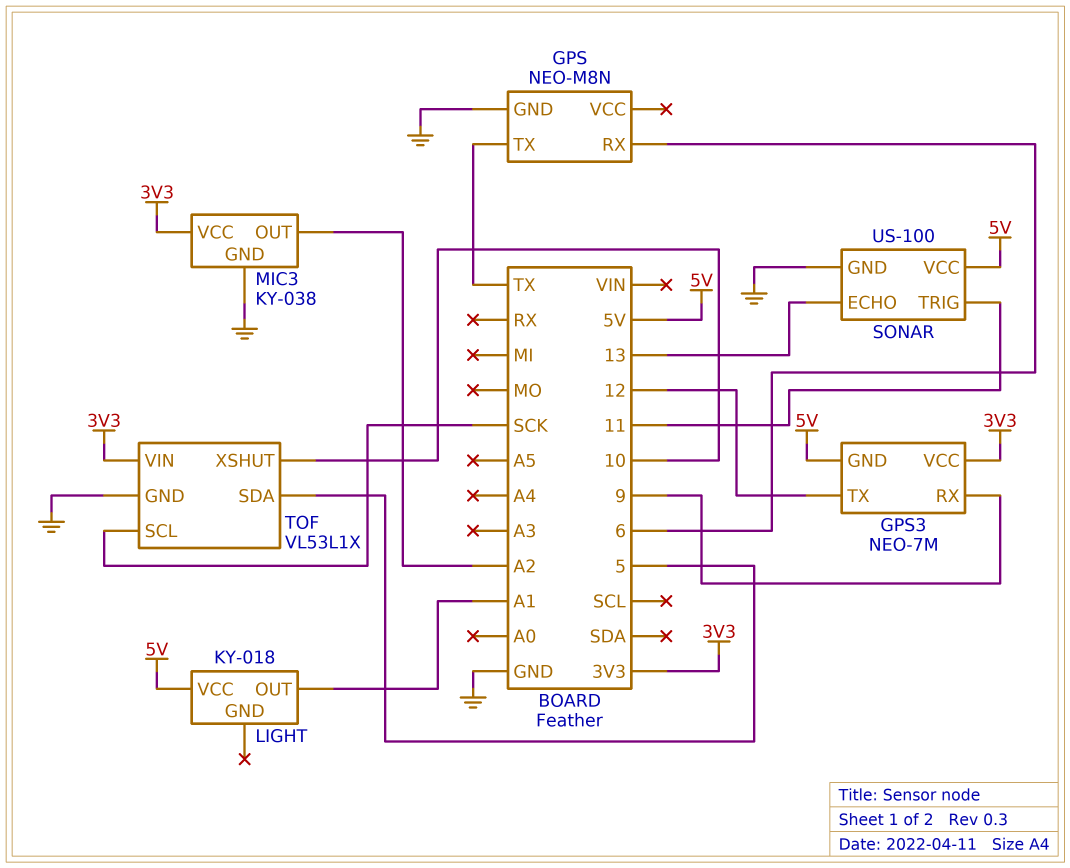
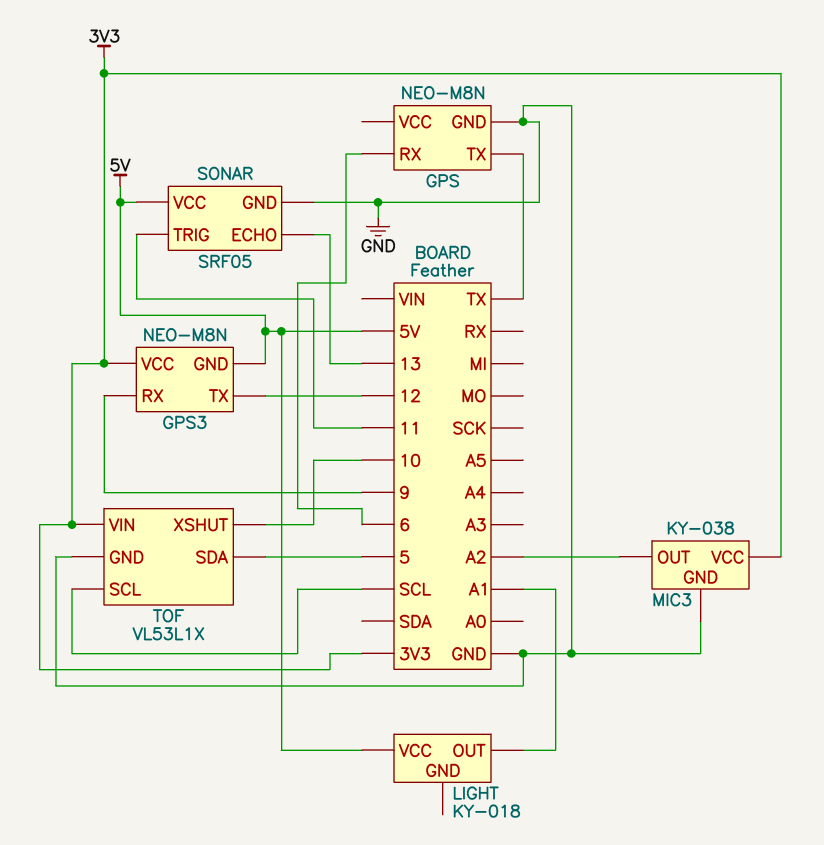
GPS3: NEO-7M -> NEO-M8N
SONAR: US-100 -> SRF05
TOF pin SCL: SCK -> SCL

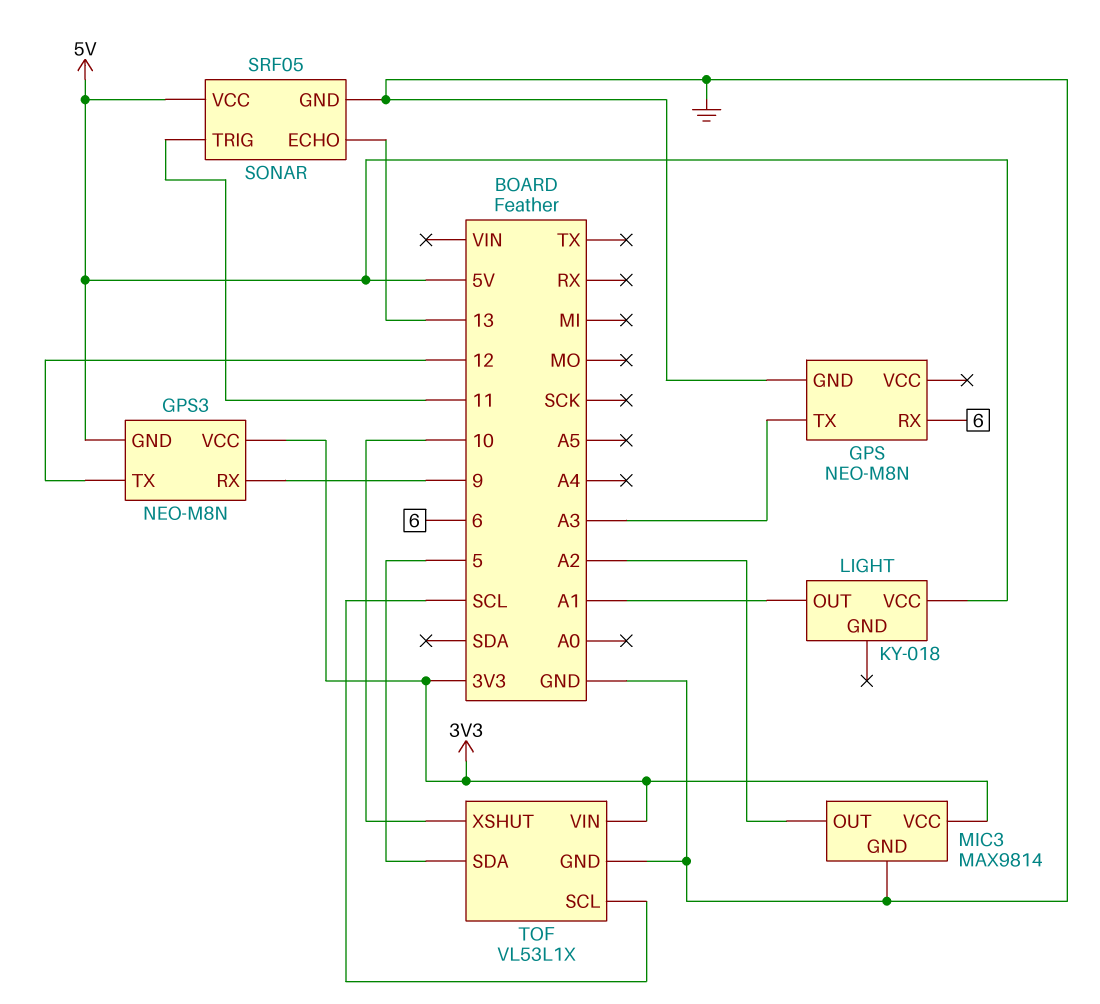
GPS pin TX: TX -> A3
MIC3: KY-038 -> MAX9814

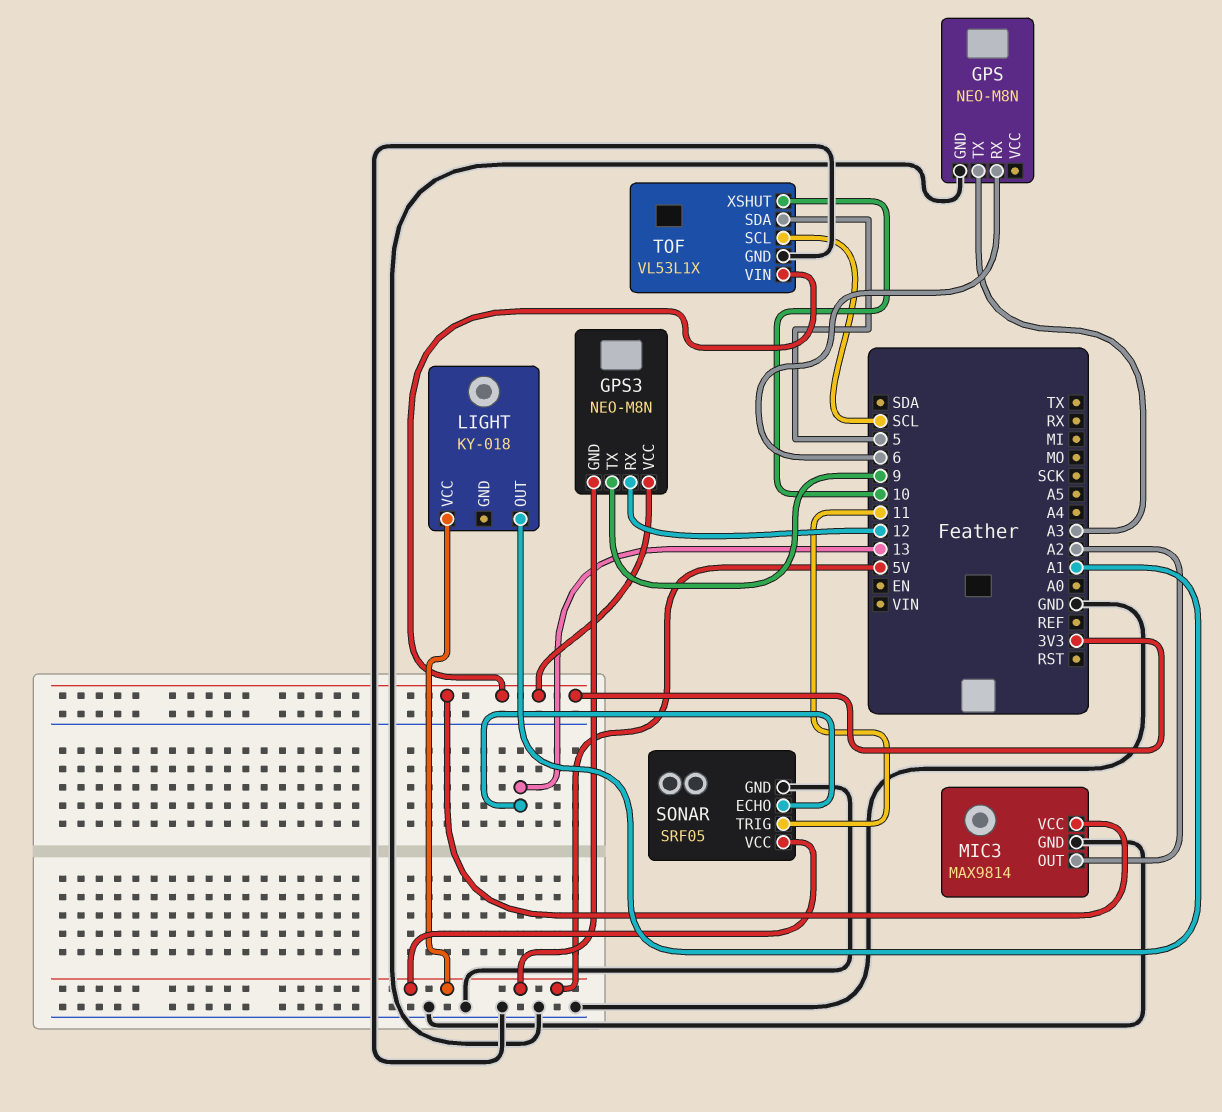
GPS3 pin RX: 9 -> 12
GPS3 pin TX: 12 -> 9

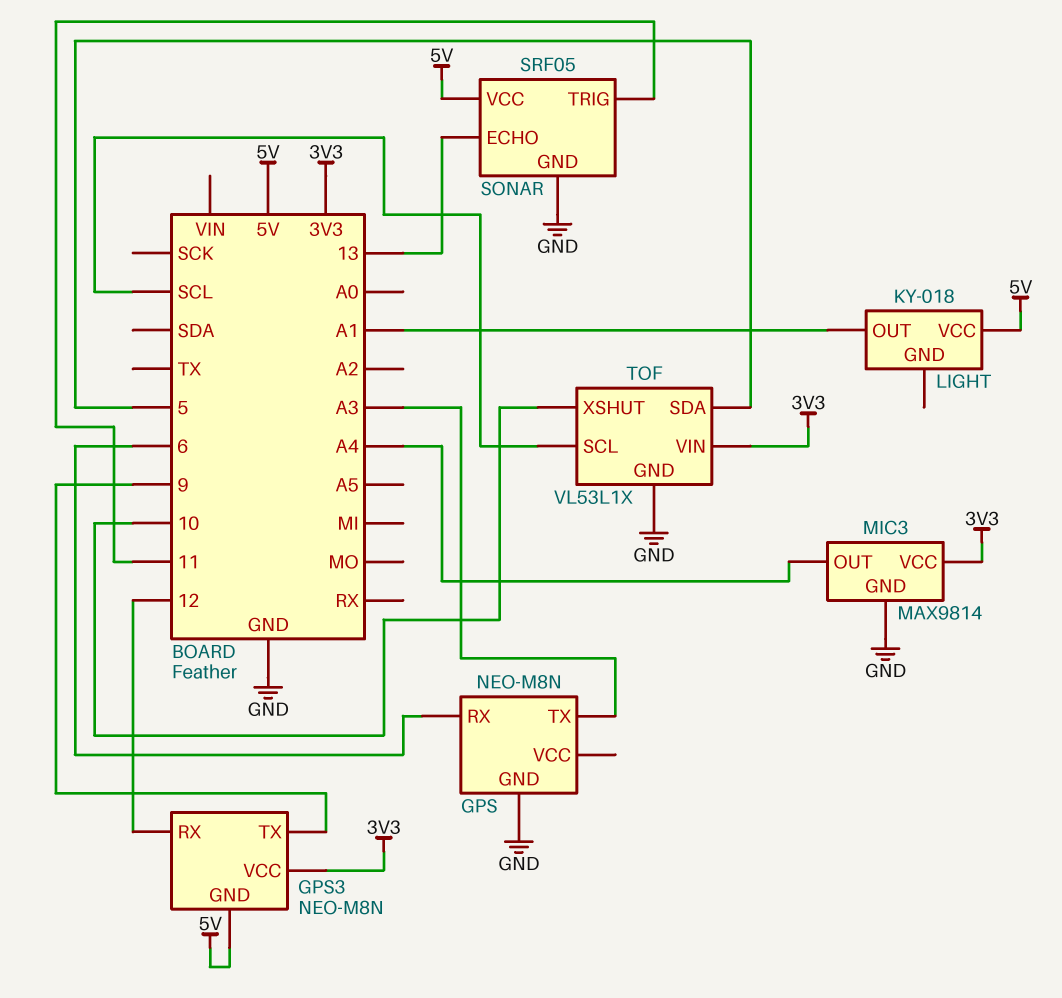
MIC3 pin OUT: A2 -> A4

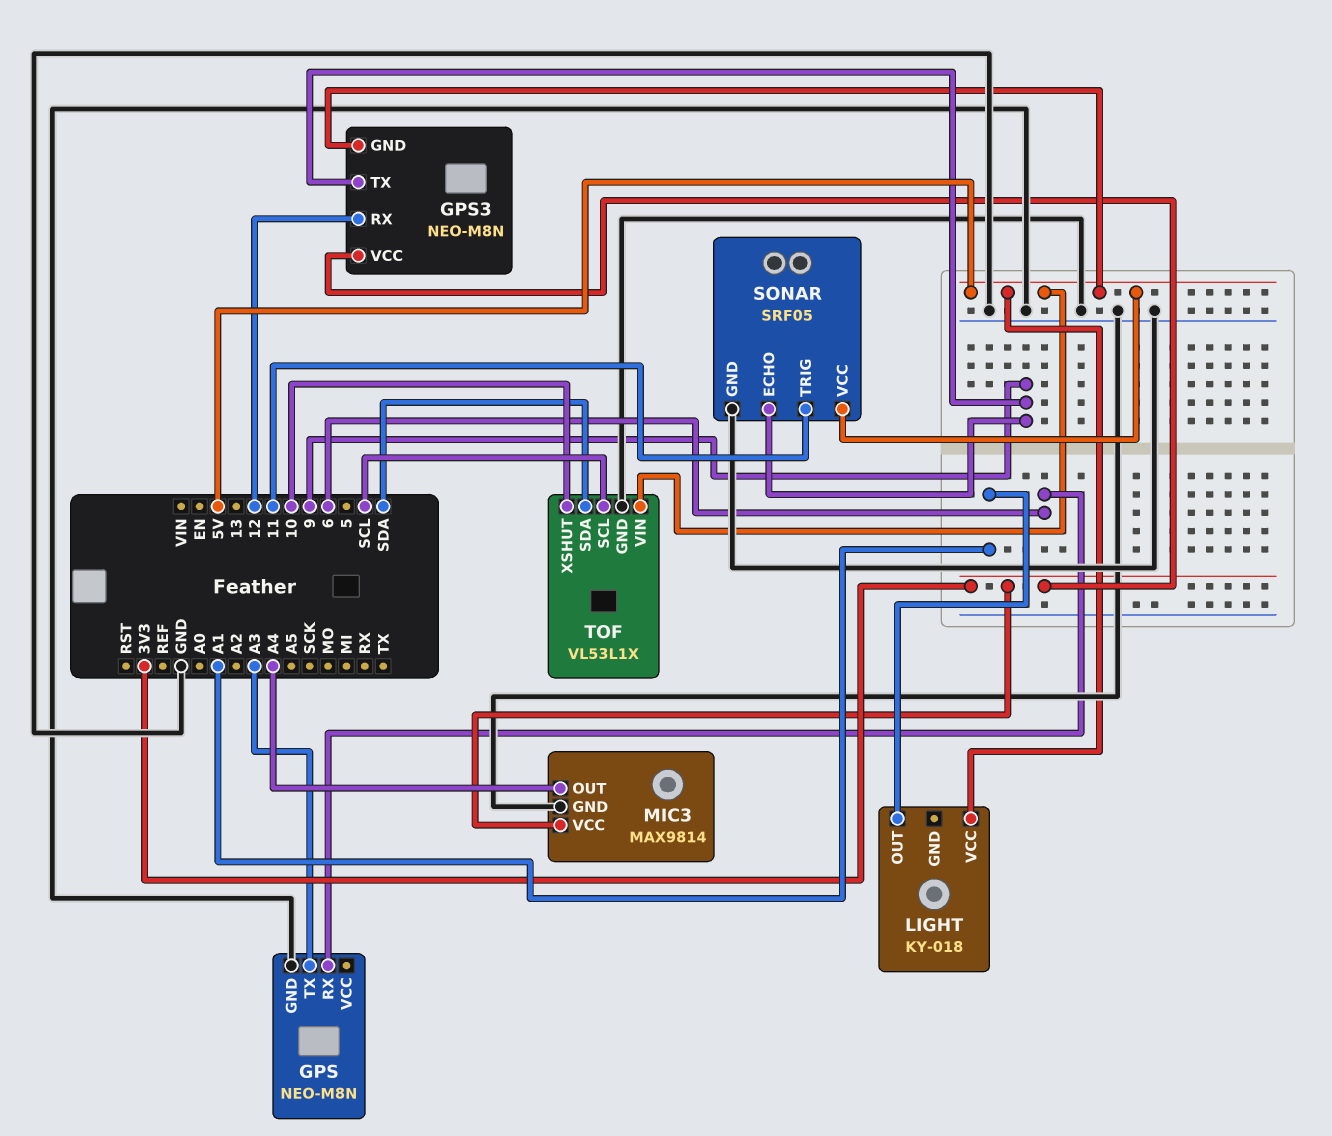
SONAR pin ECHO: 13 -> 9
TOF pin SDA: 5 -> SDA
TOF pin VIN: 3V3 -> 5V

